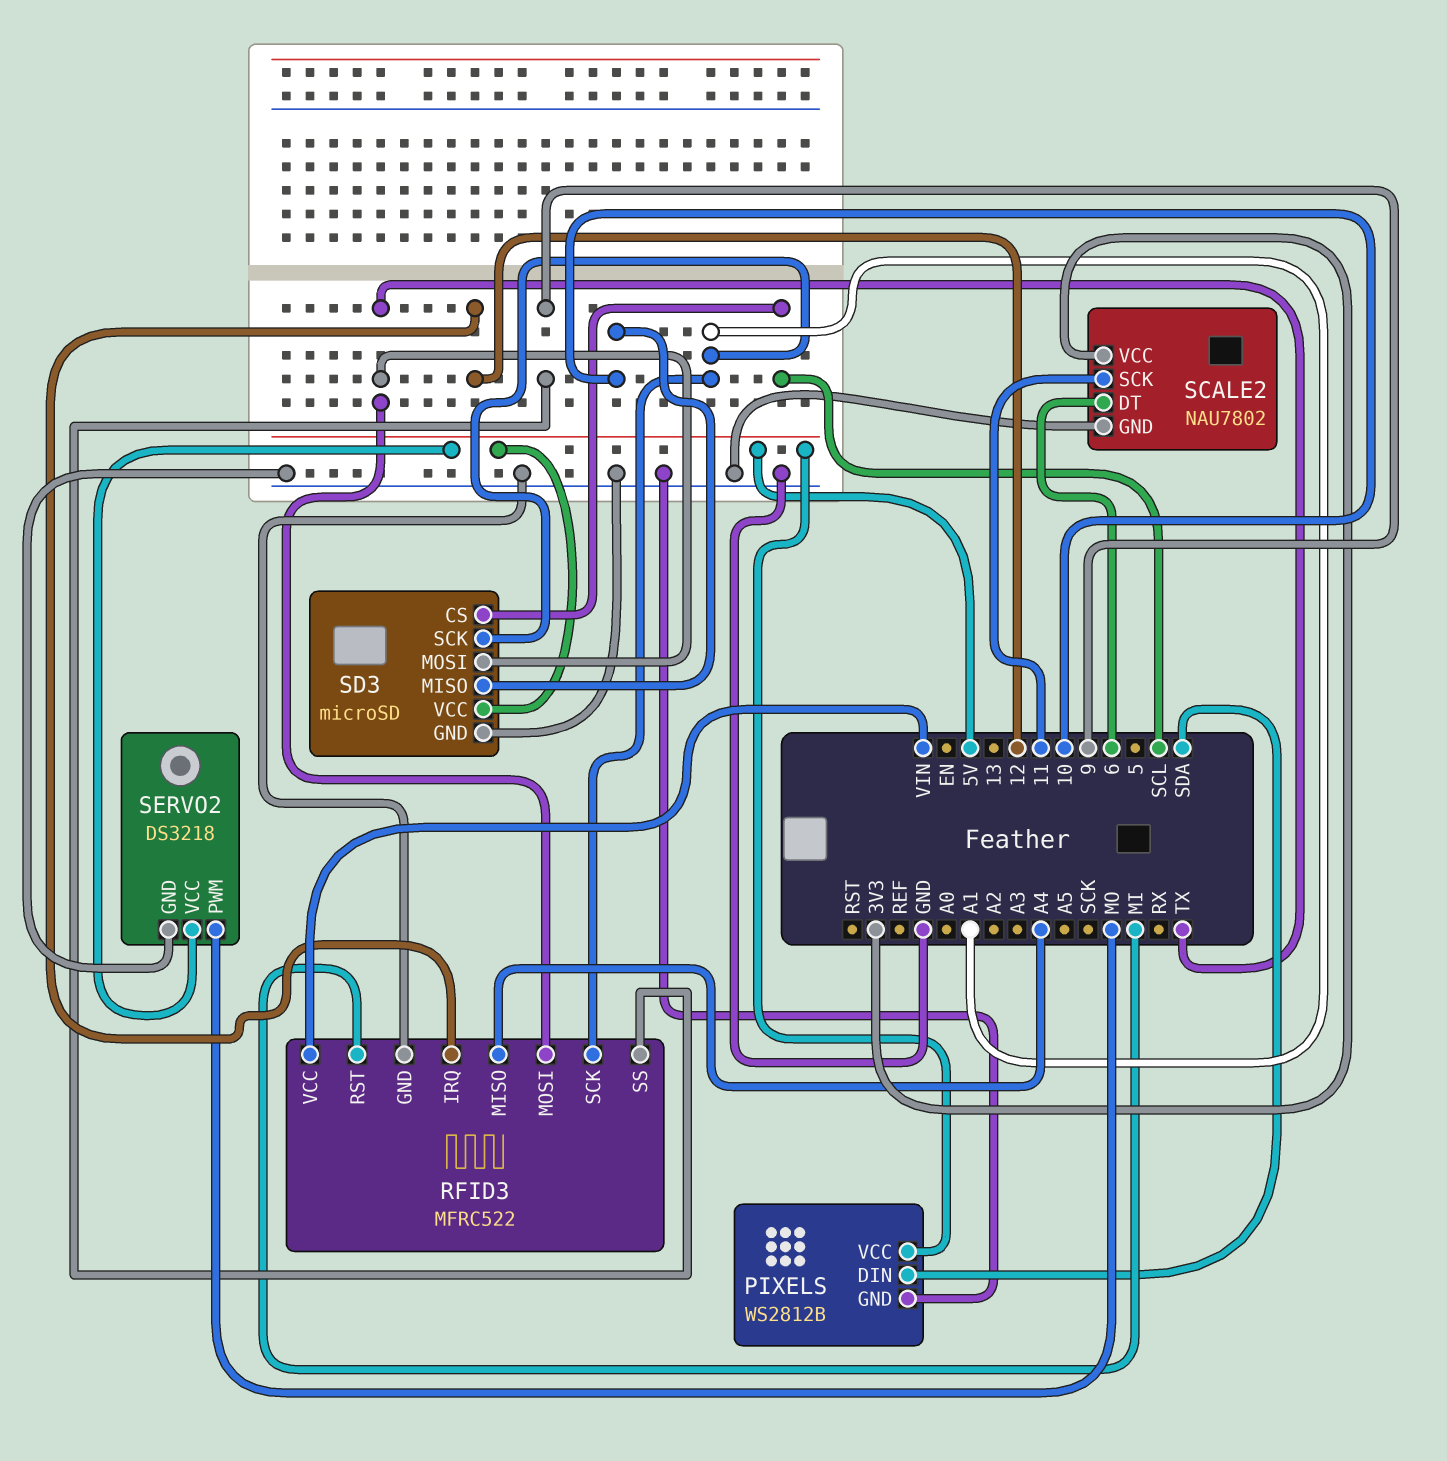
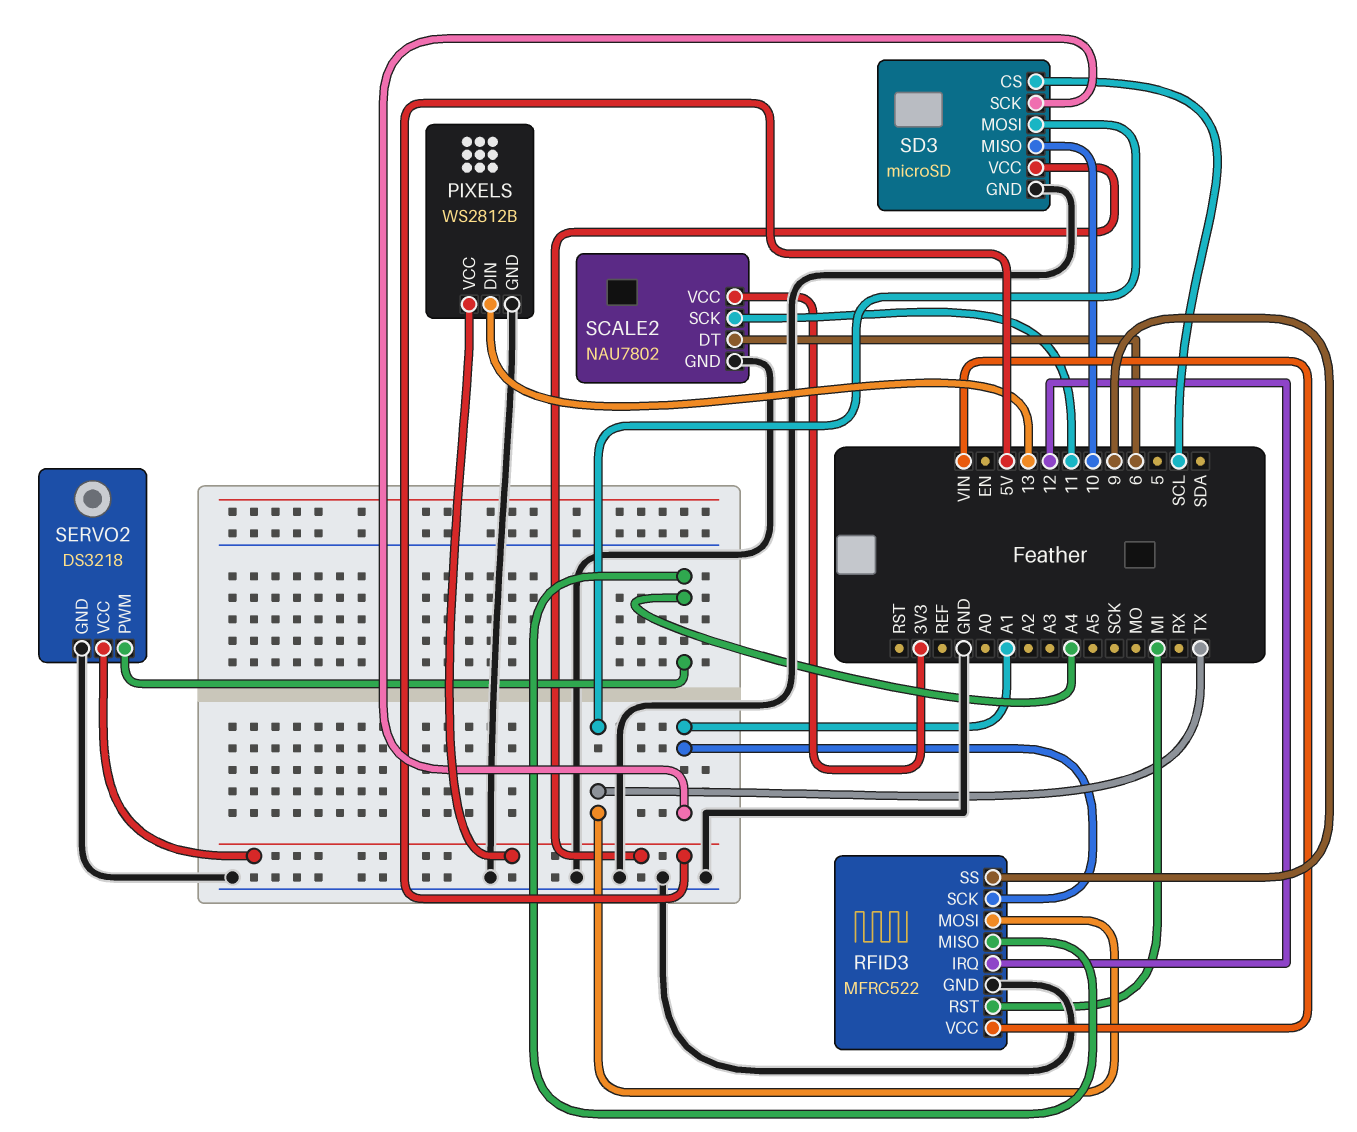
PIXELS pin DIN: SDA -> 13
SERVO2 pin PWM: MO -> A4

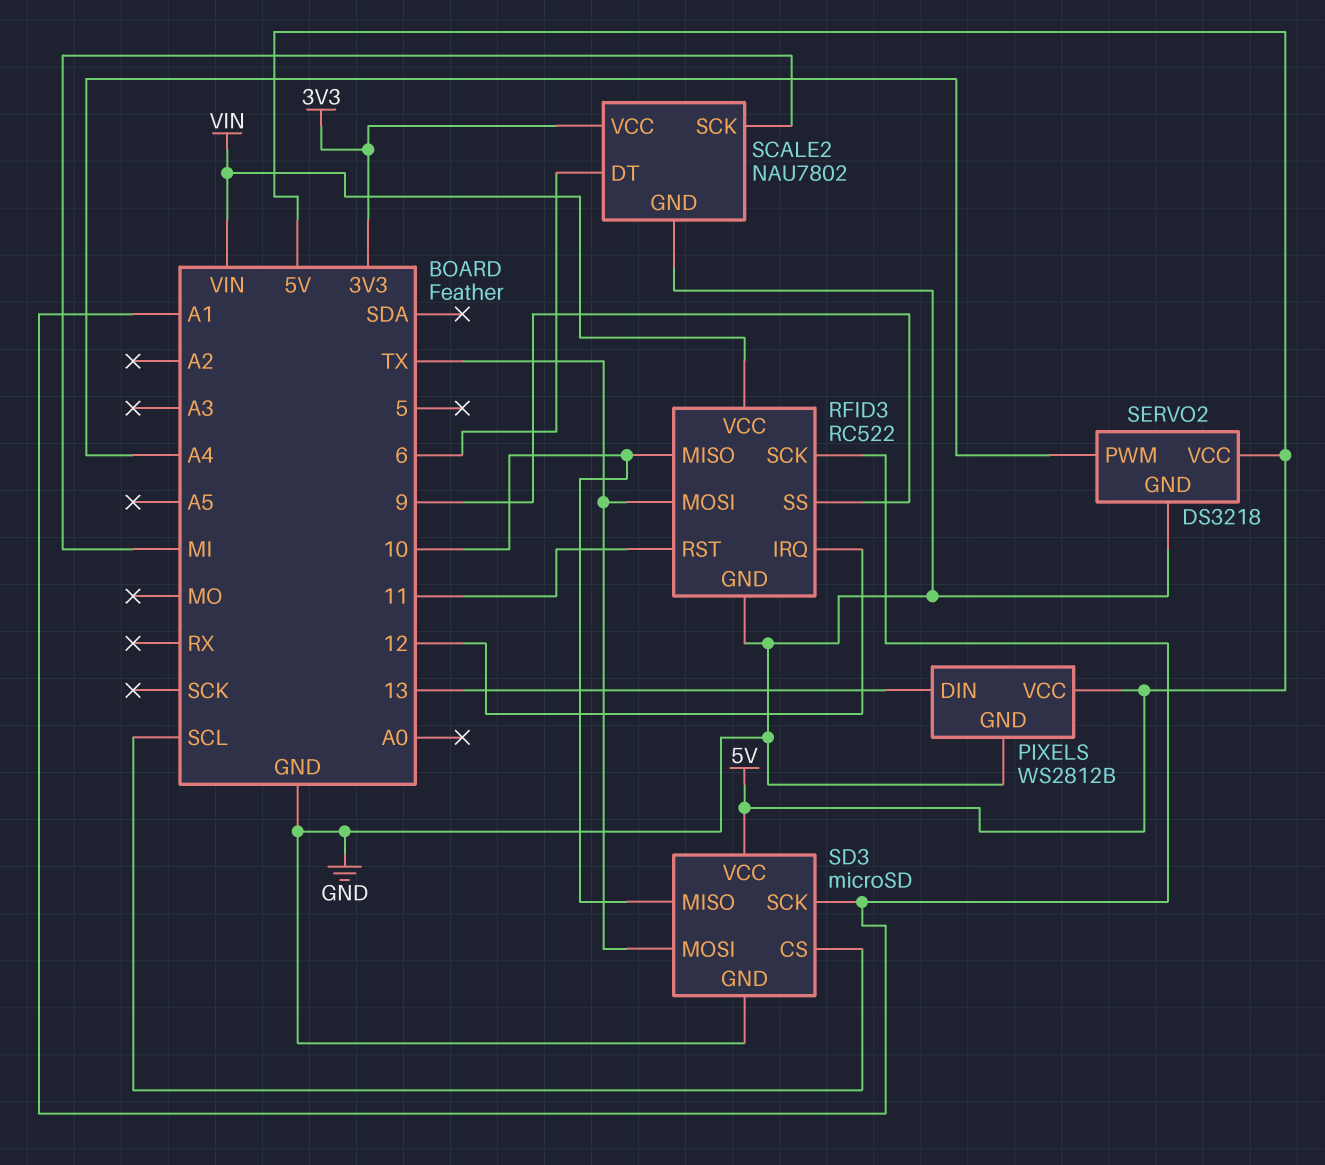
RFID3: MFRC522 -> RC522
RFID3 pin MISO: A4 -> 10
RFID3 pin RST: MI -> 11
SCALE2 pin SCK: 11 -> MI

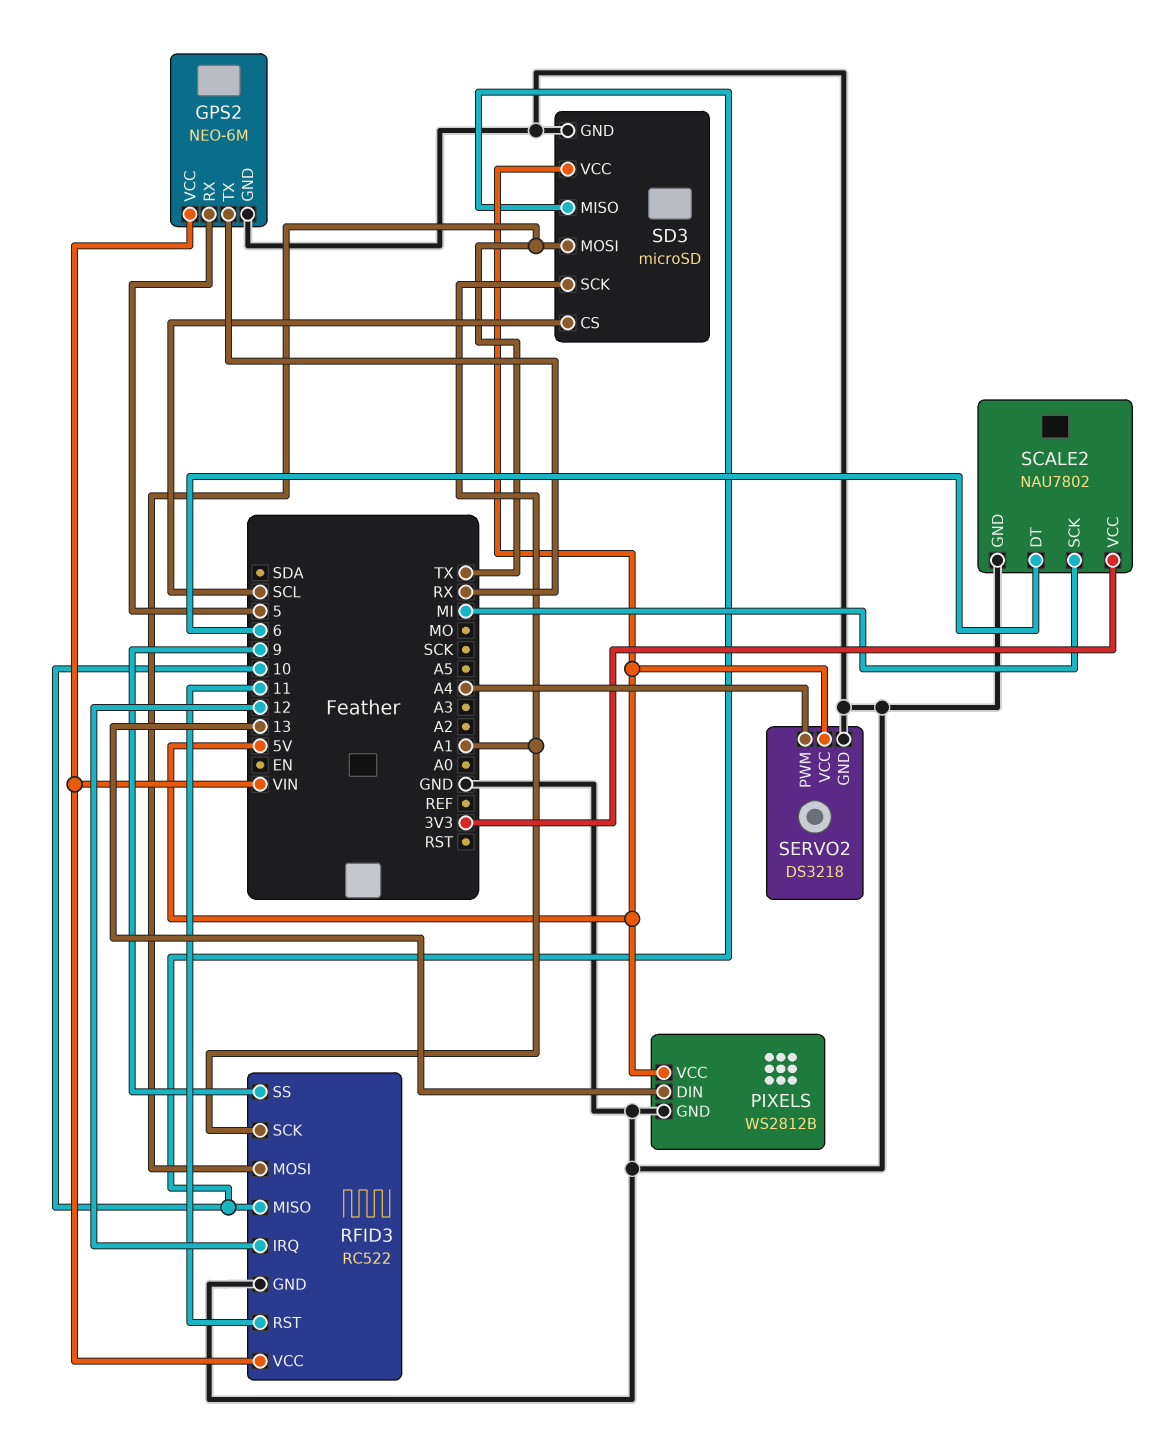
GPS2: none -> NEO-6M
GPS2 pin GND: none -> GND
GPS2 pin RX: none -> 5
GPS2 pin TX: none -> RX
GPS2 pin VCC: none -> VIN

